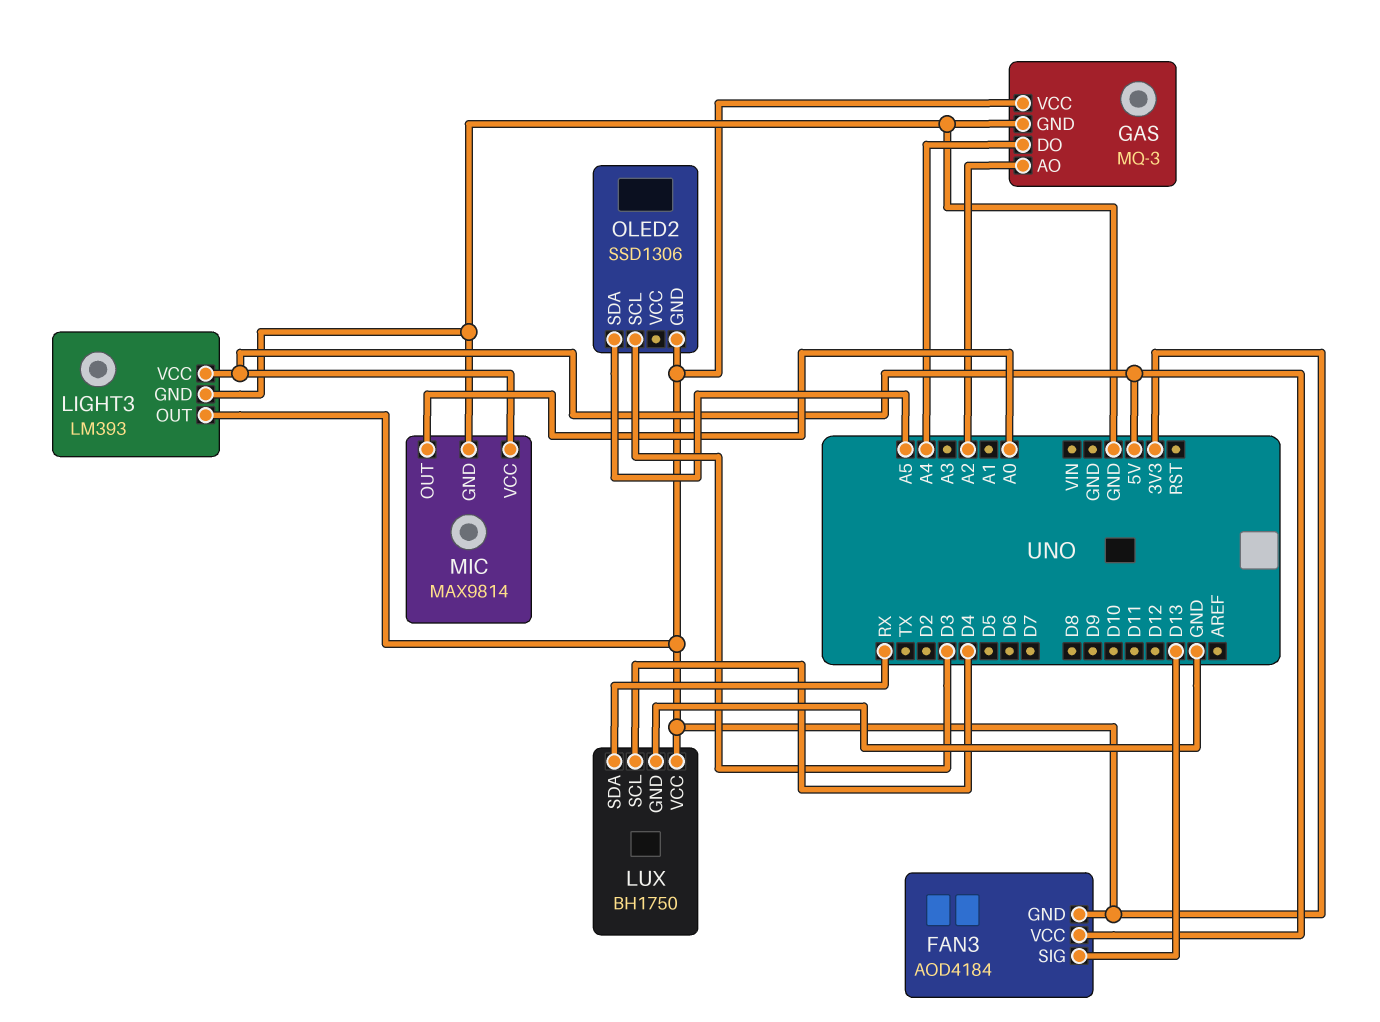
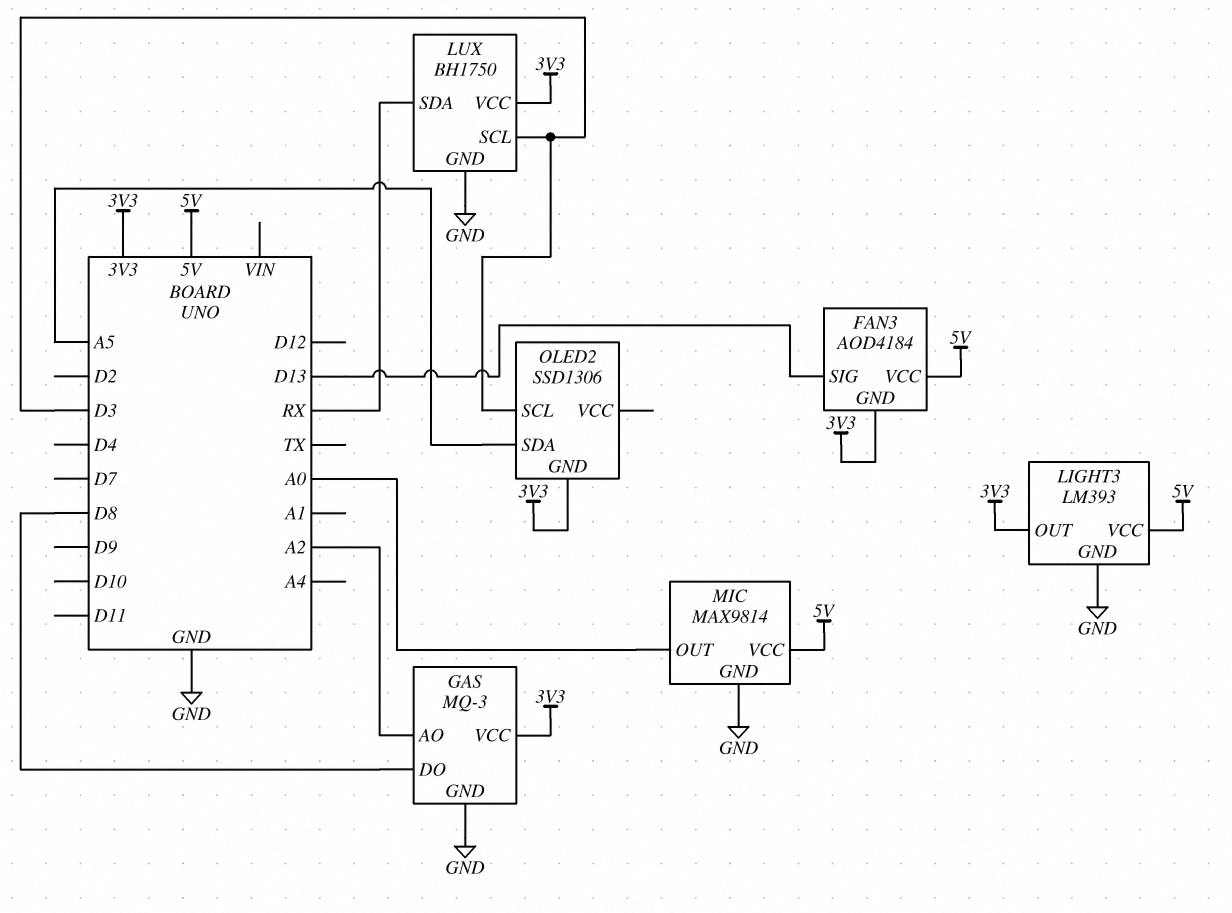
GAS pin DO: A4 -> D8
LUX pin SCL: D4 -> D3

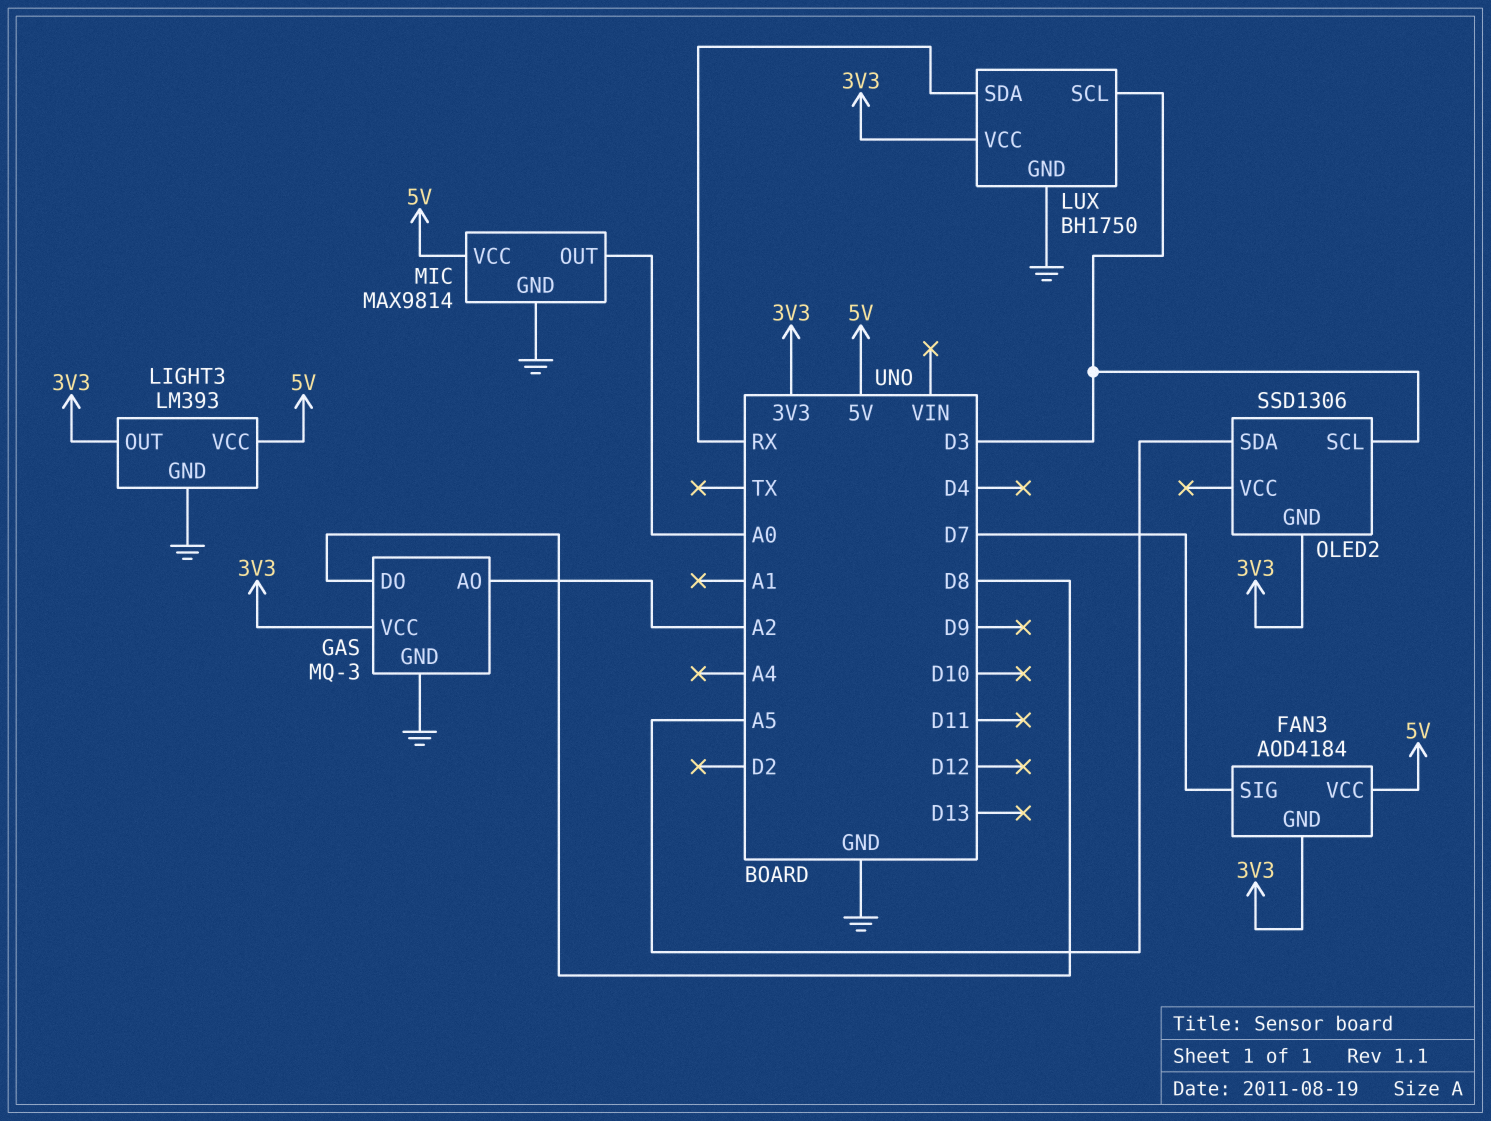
FAN3 pin SIG: D13 -> D7

